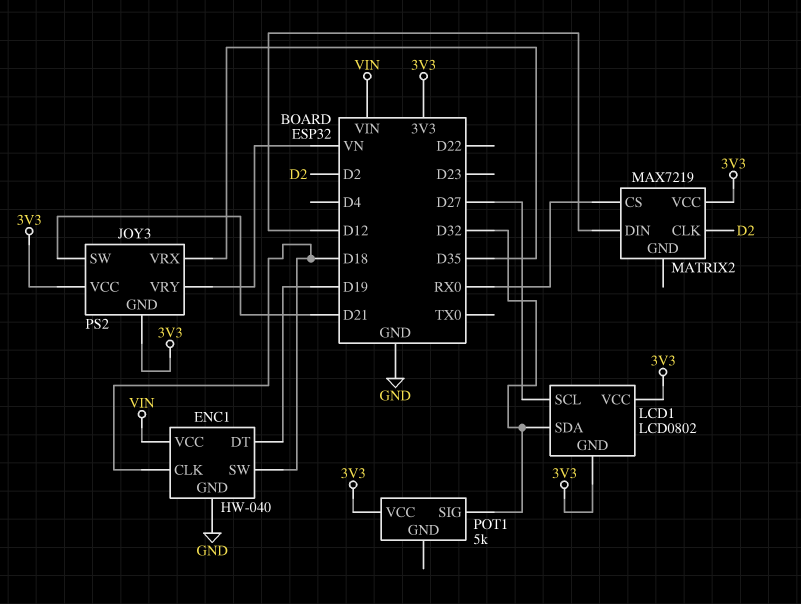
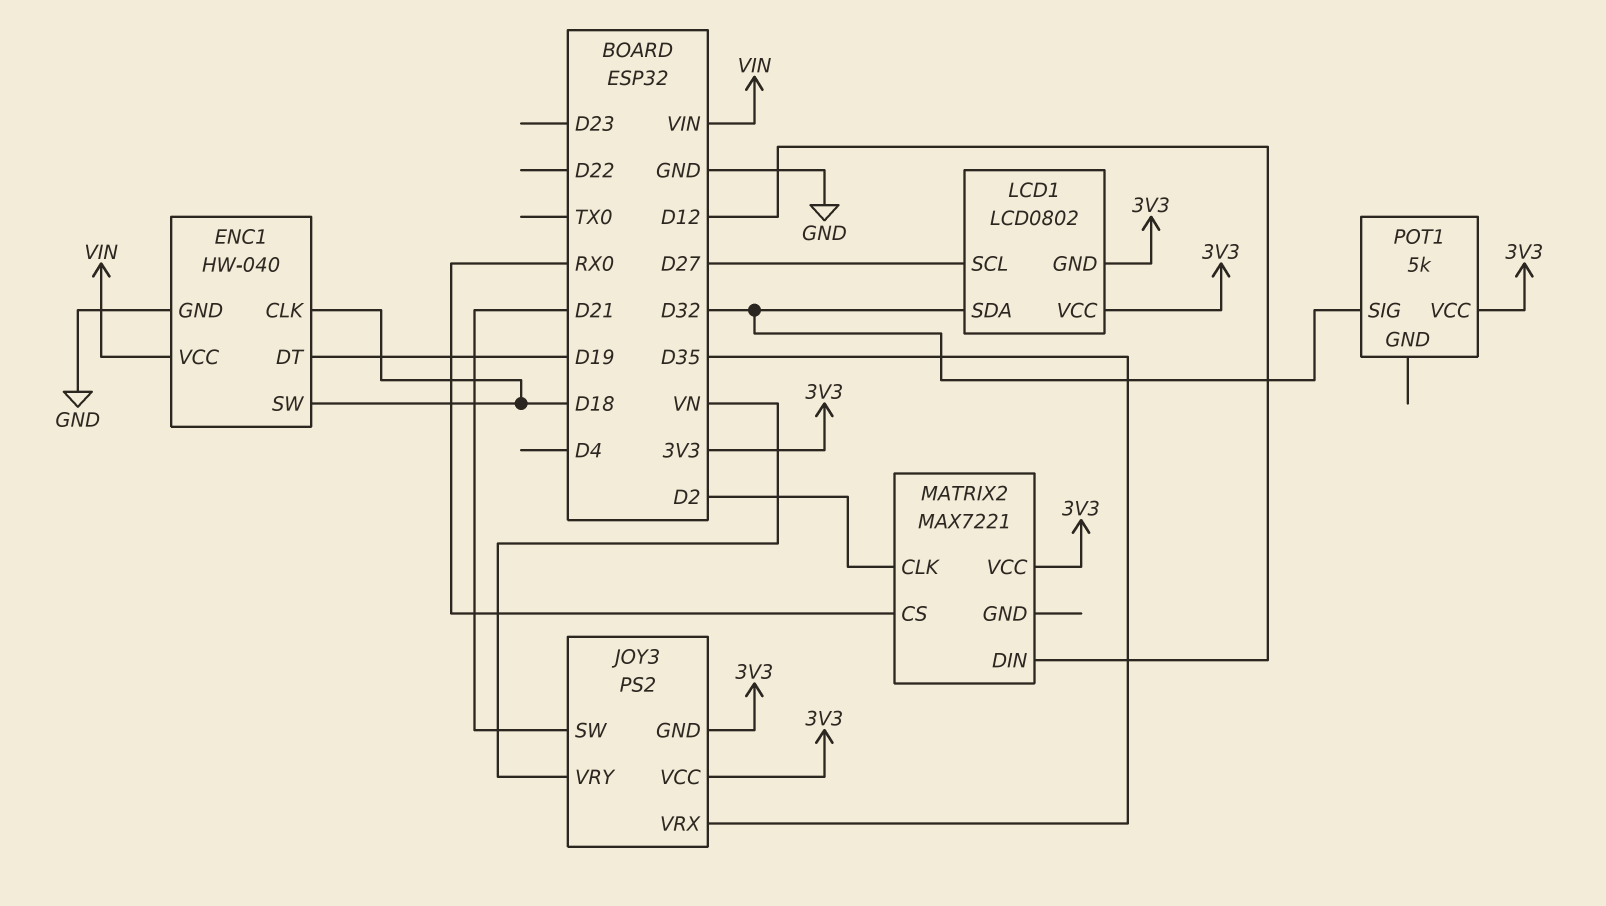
MATRIX2: MAX7219 -> MAX7221

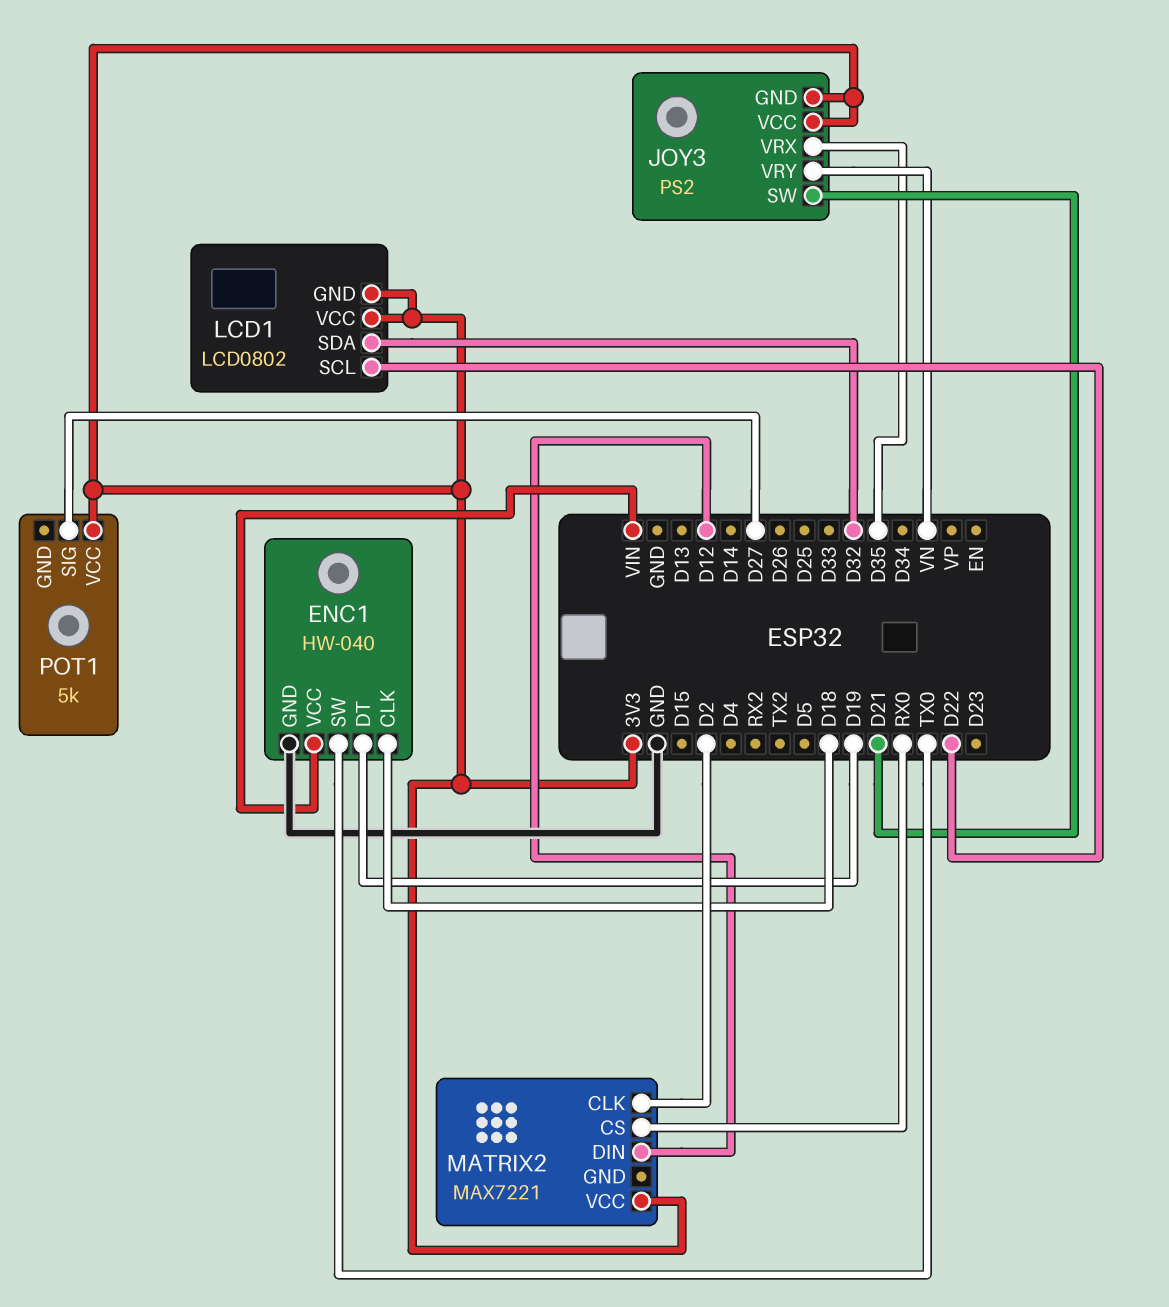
ENC1 pin SW: D18 -> TX0
LCD1 pin SCL: D27 -> D22
POT1 pin SIG: D32 -> D27

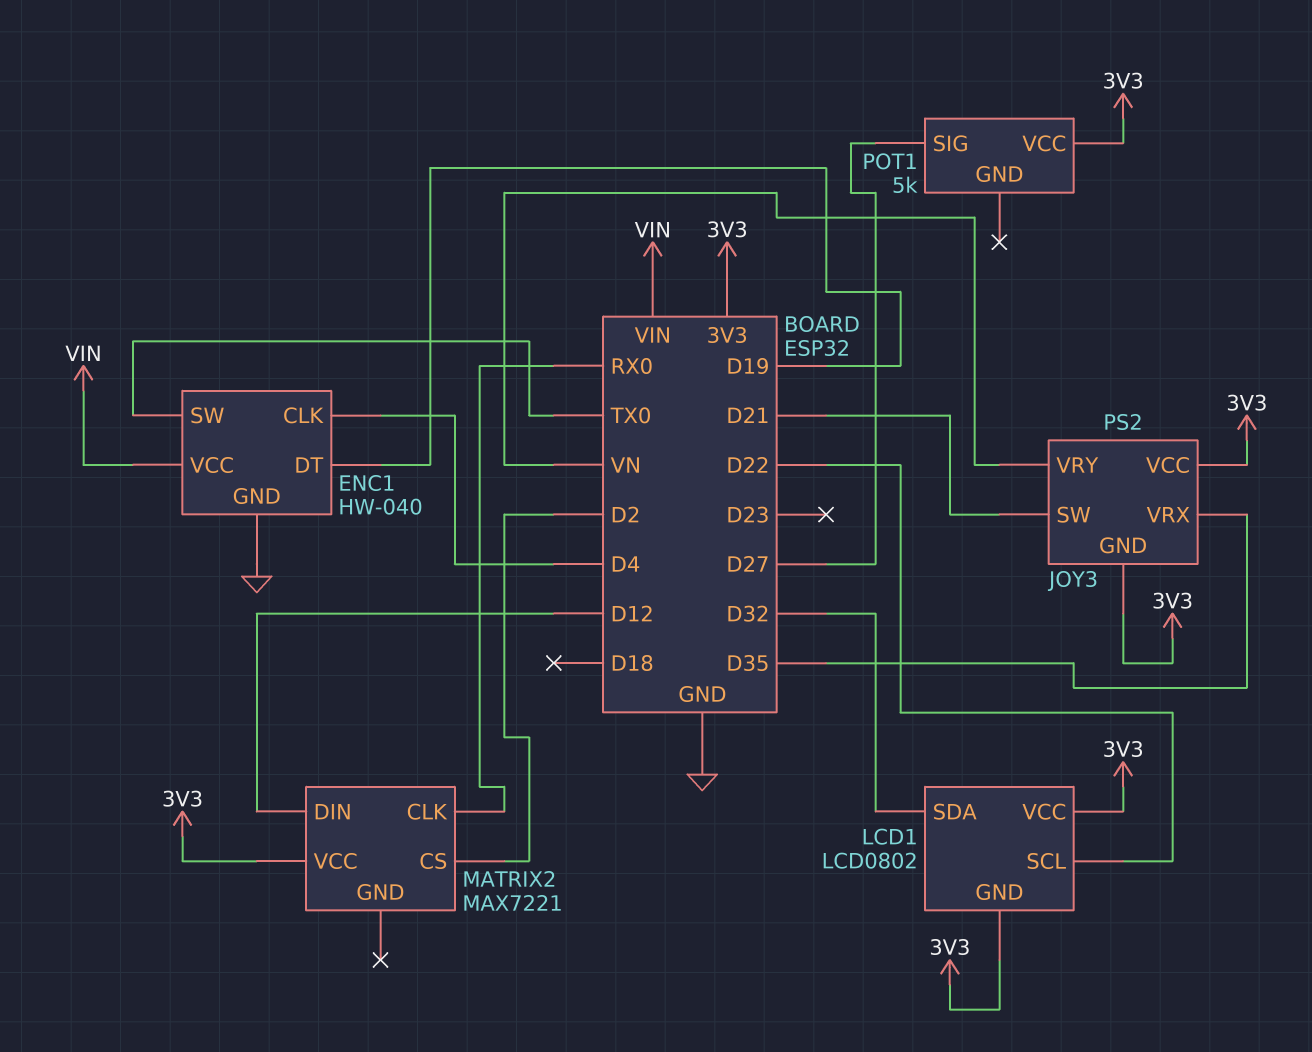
ENC1 pin CLK: D18 -> D4
MATRIX2 pin CLK: D2 -> RX0
MATRIX2 pin CS: RX0 -> D2

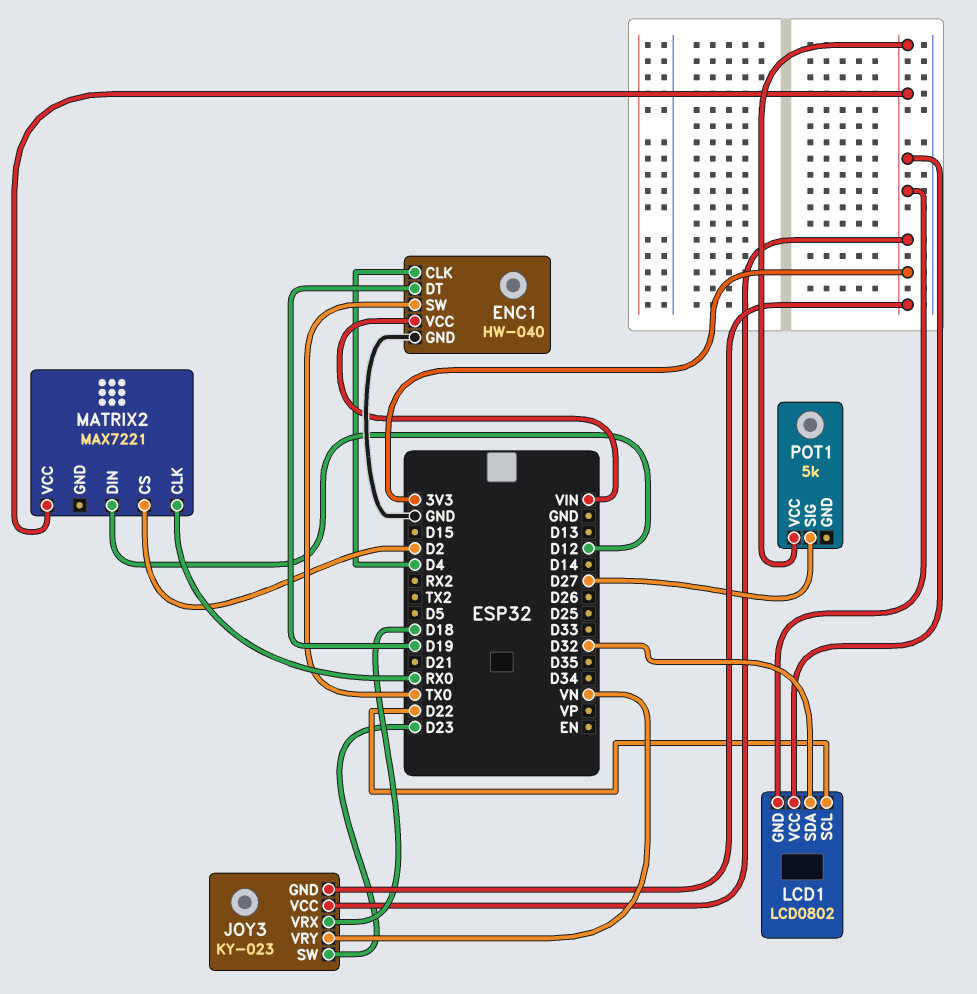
JOY3: PS2 -> KY-023
JOY3 pin SW: D21 -> D23
JOY3 pin VRX: D35 -> D18

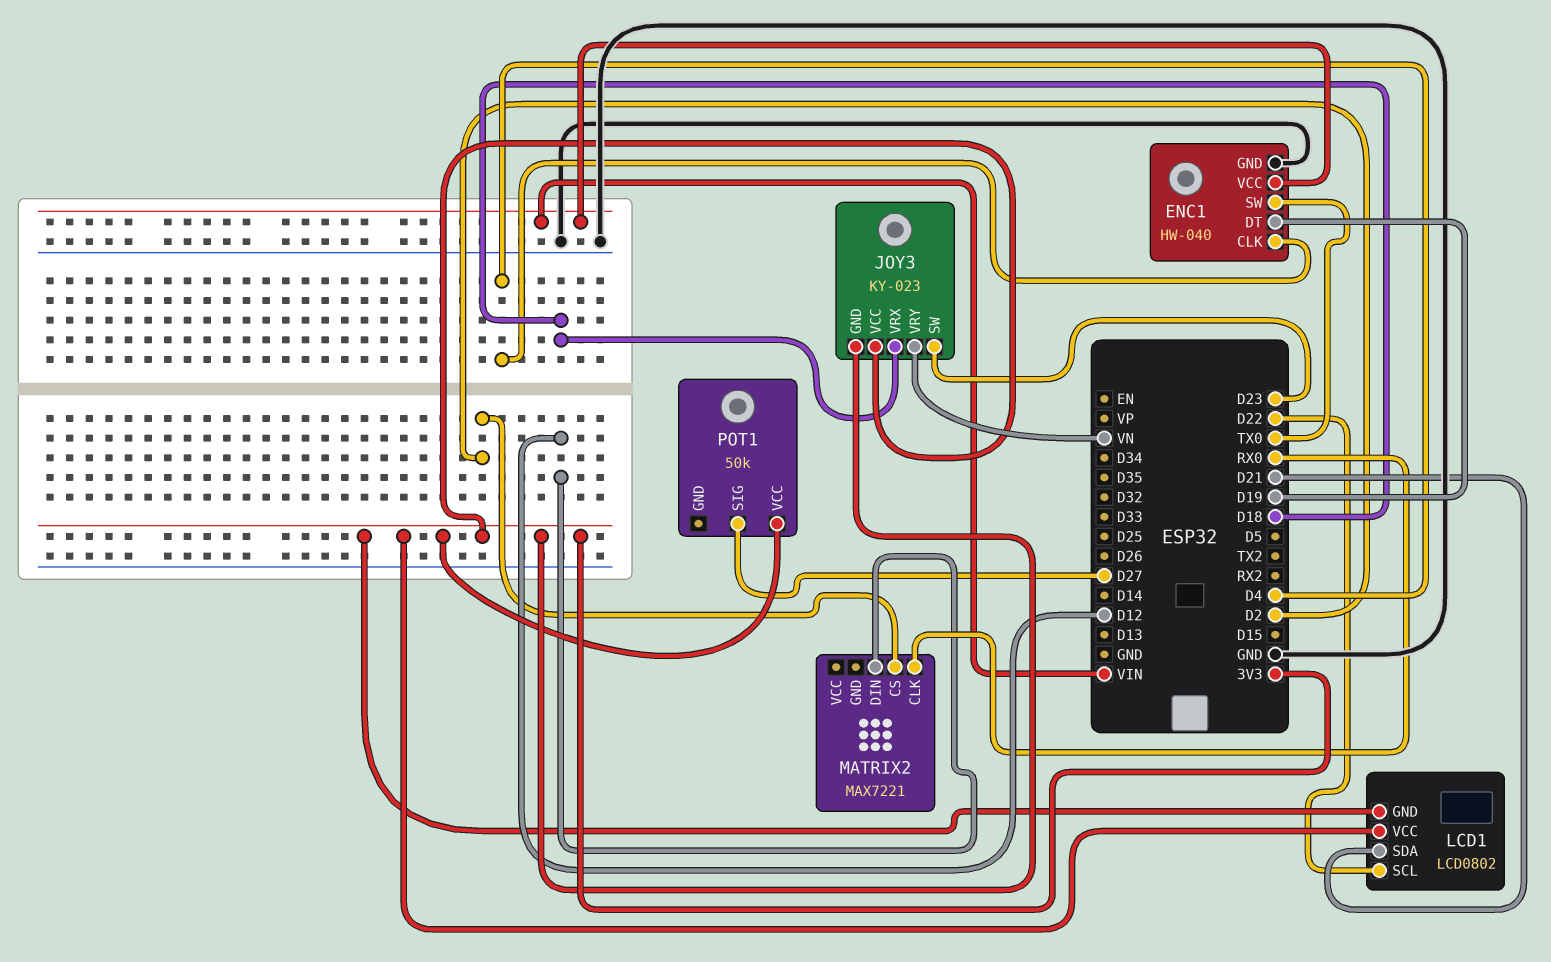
LCD1 pin SDA: D32 -> D21
MATRIX2 pin VCC: 3V3 -> none
POT1: 5k -> 50k

